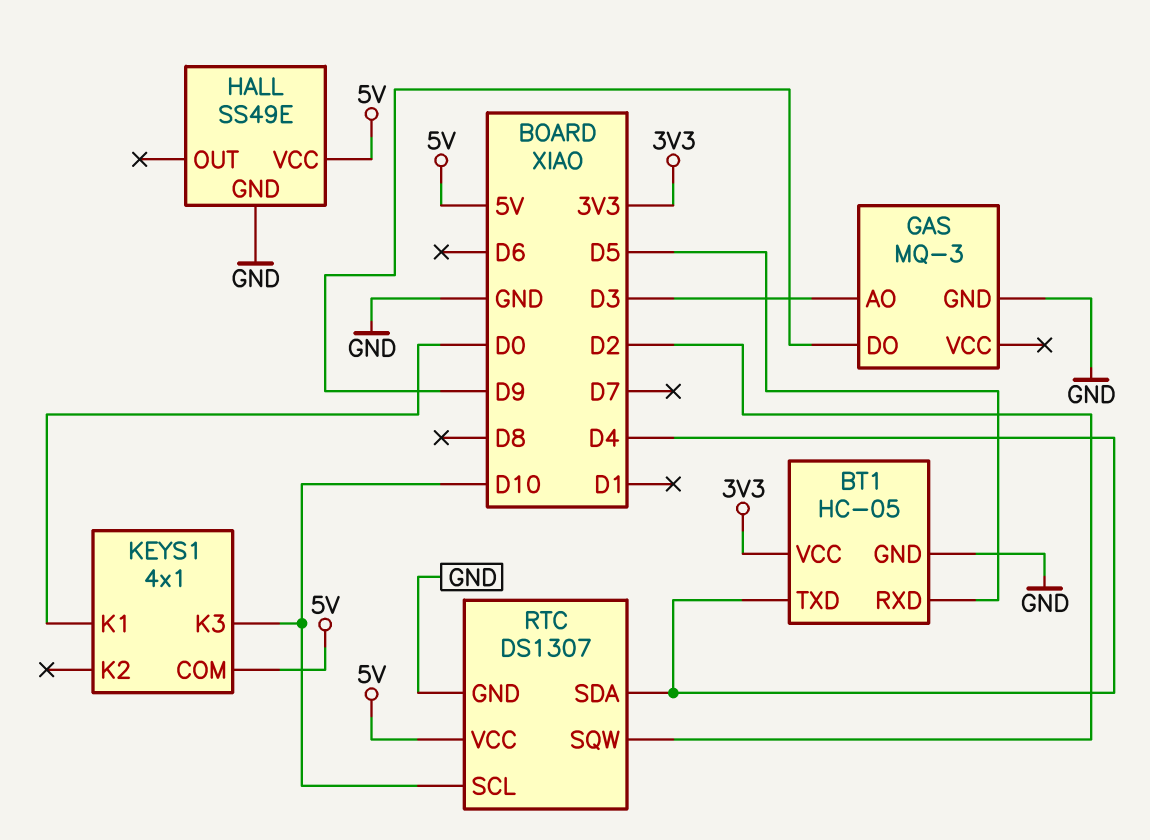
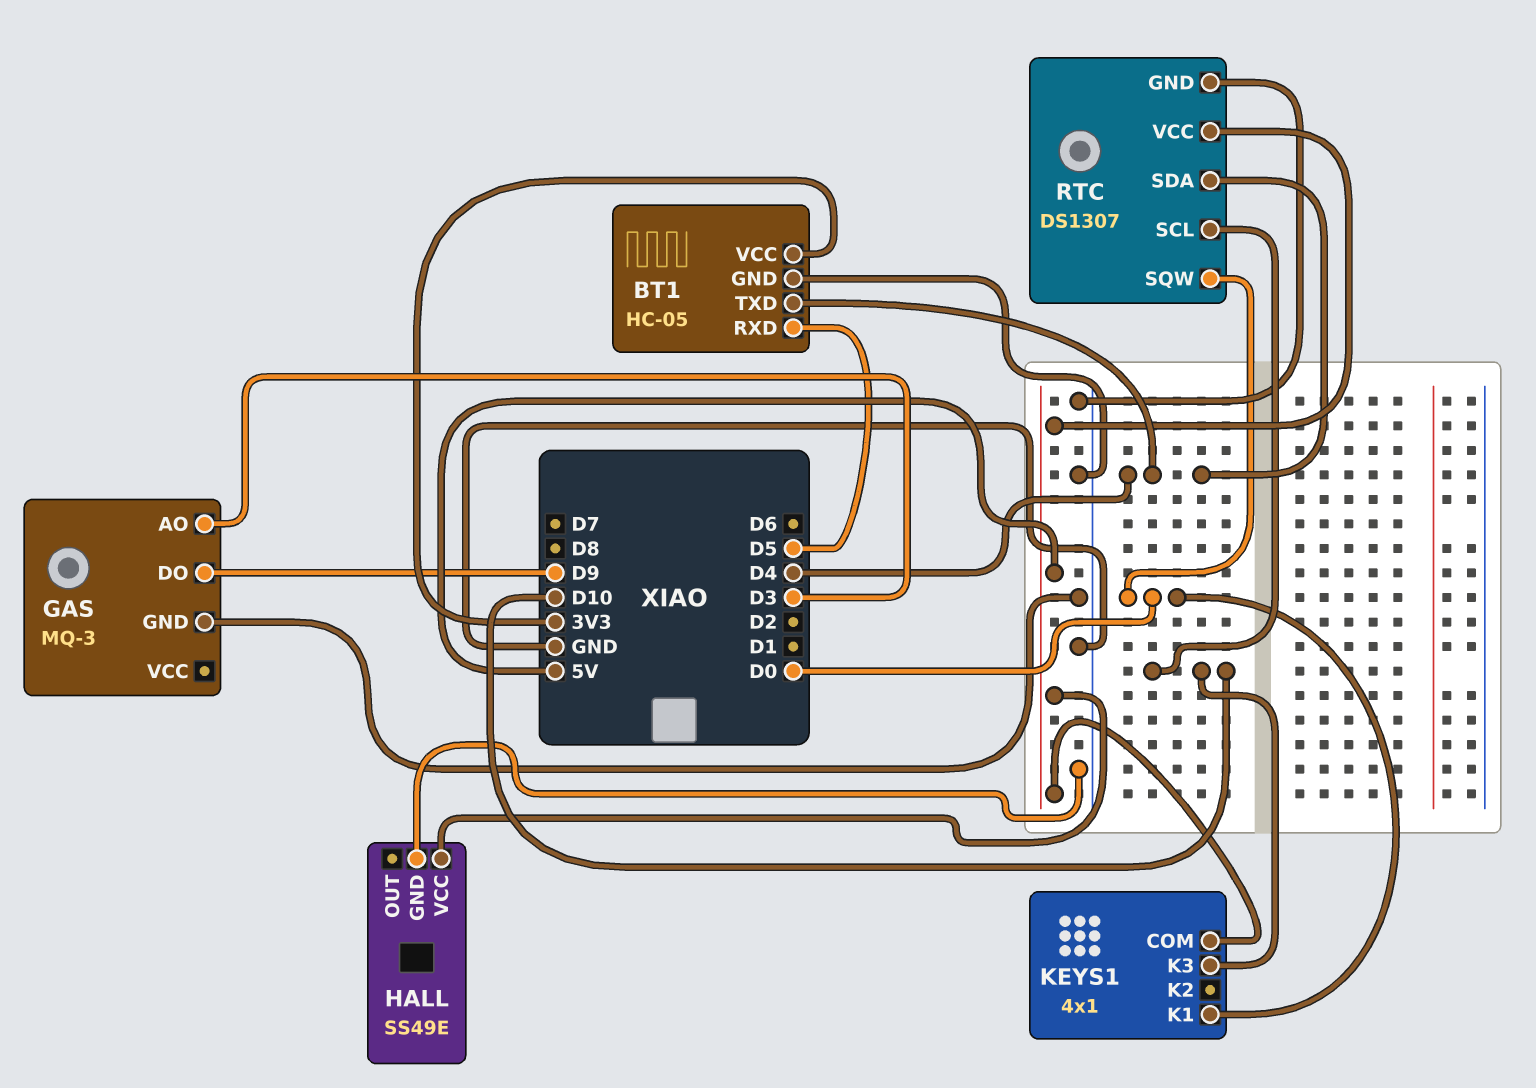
RTC pin SQW: D2 -> D0

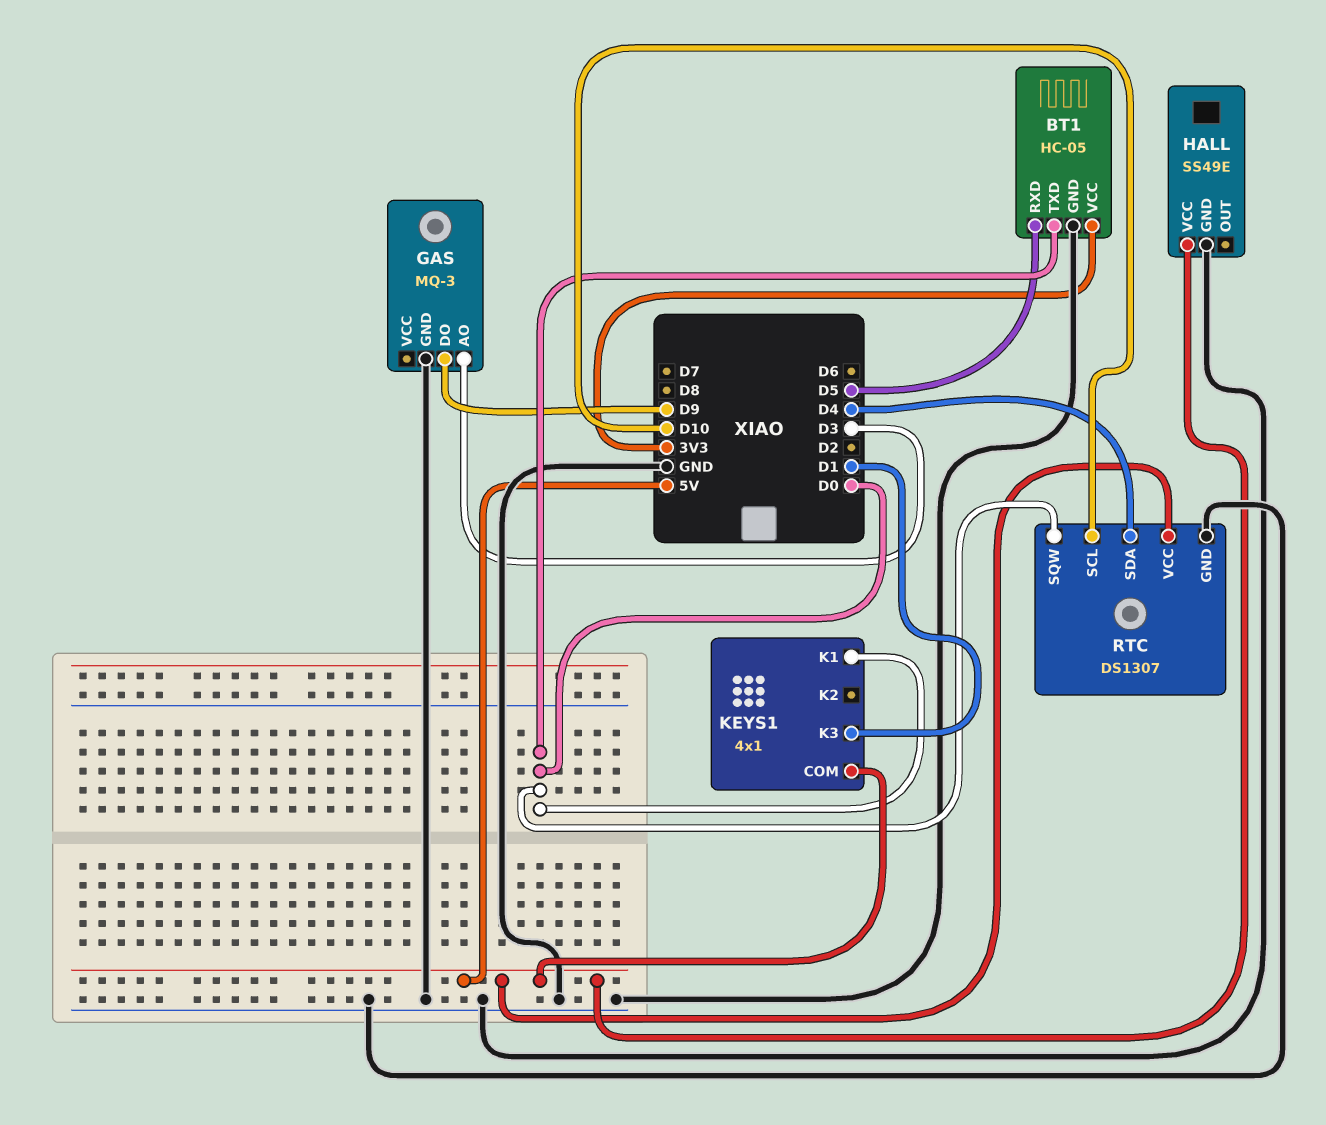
BT1 pin TXD: D4 -> D0
KEYS1 pin K3: D10 -> D1

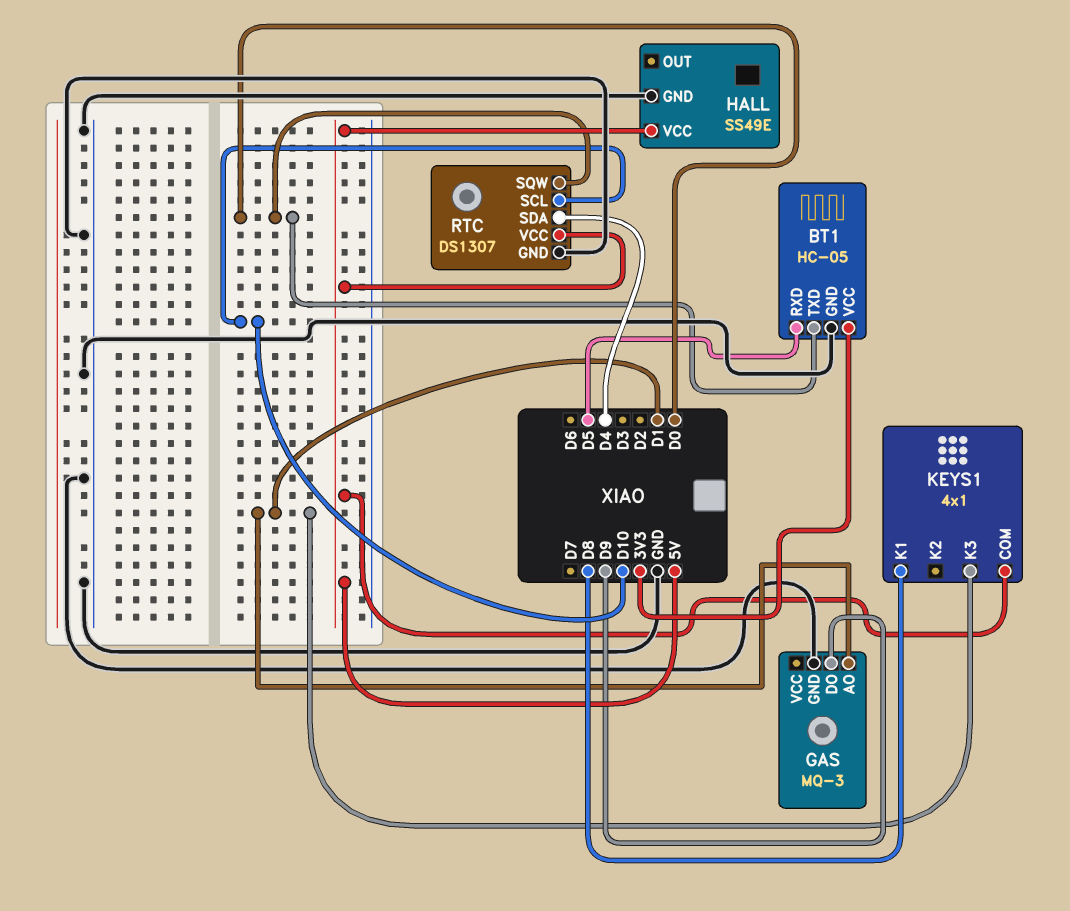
GAS pin AO: D3 -> D1
KEYS1 pin K1: D0 -> D8

